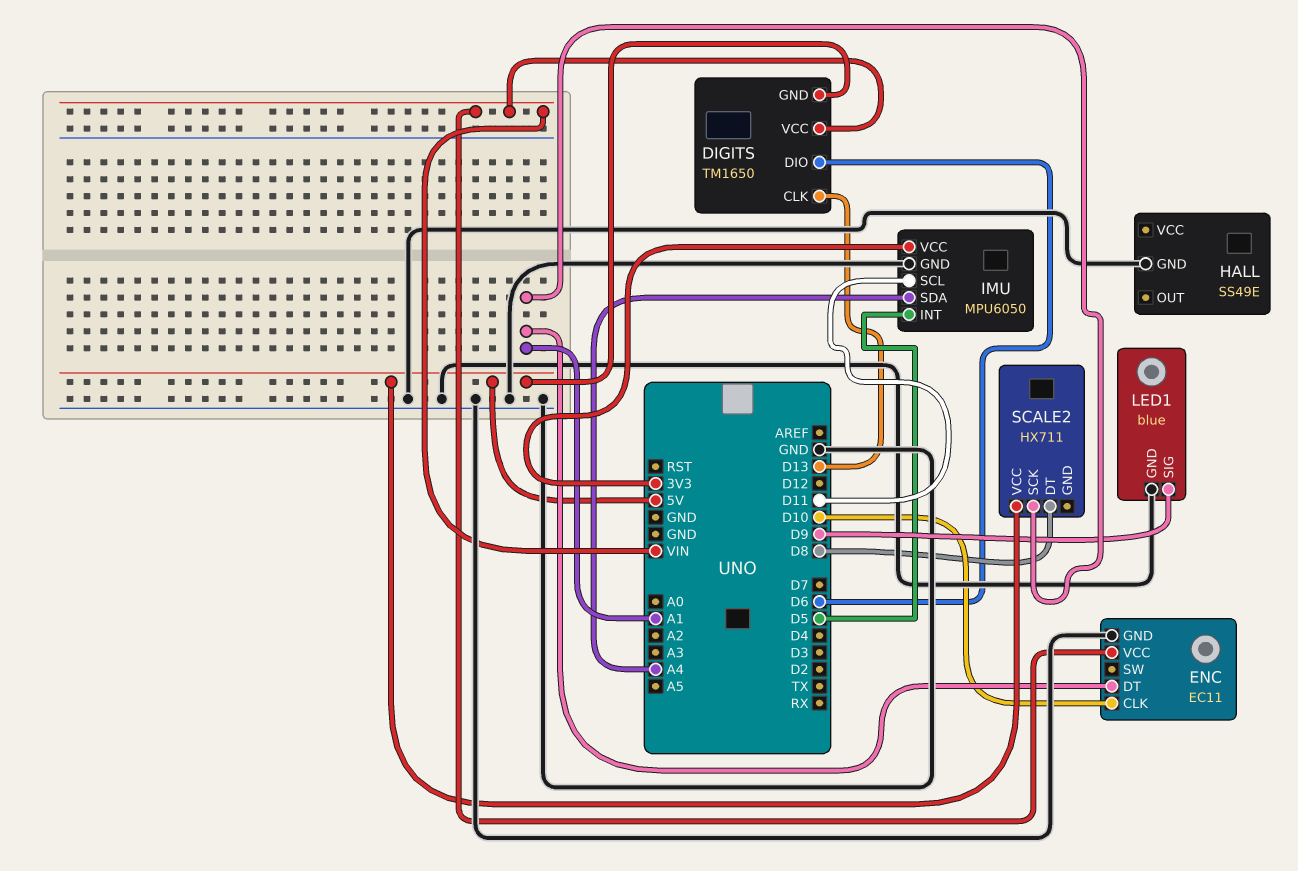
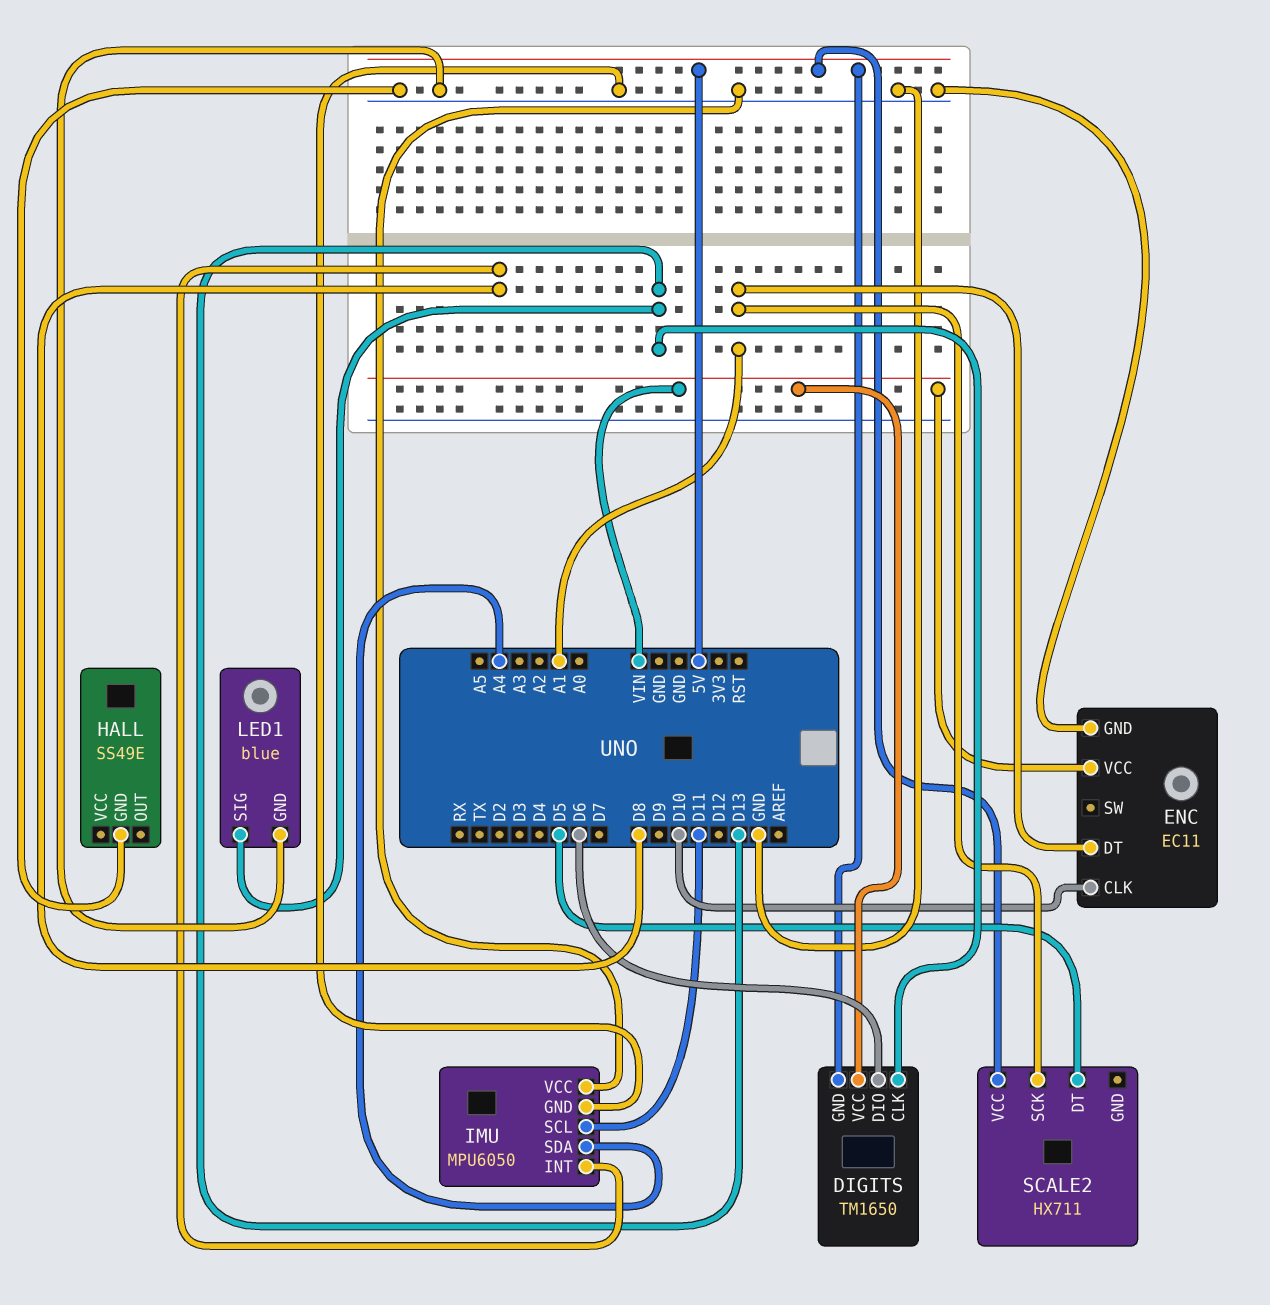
IMU pin INT: D5 -> D8
IMU pin VCC: 3V3 -> GND
LED1 pin SIG: D9 -> D13
SCALE2 pin DT: D8 -> D5

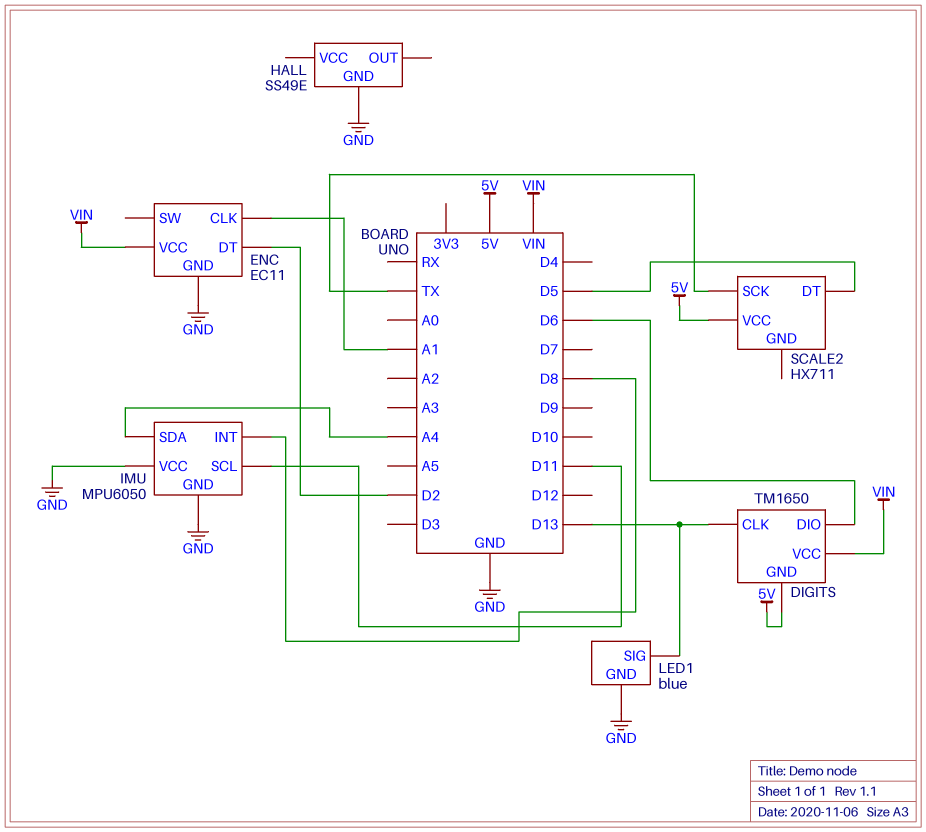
ENC pin CLK: D10 -> A1
ENC pin DT: A1 -> D2
SCALE2 pin SCK: A1 -> TX

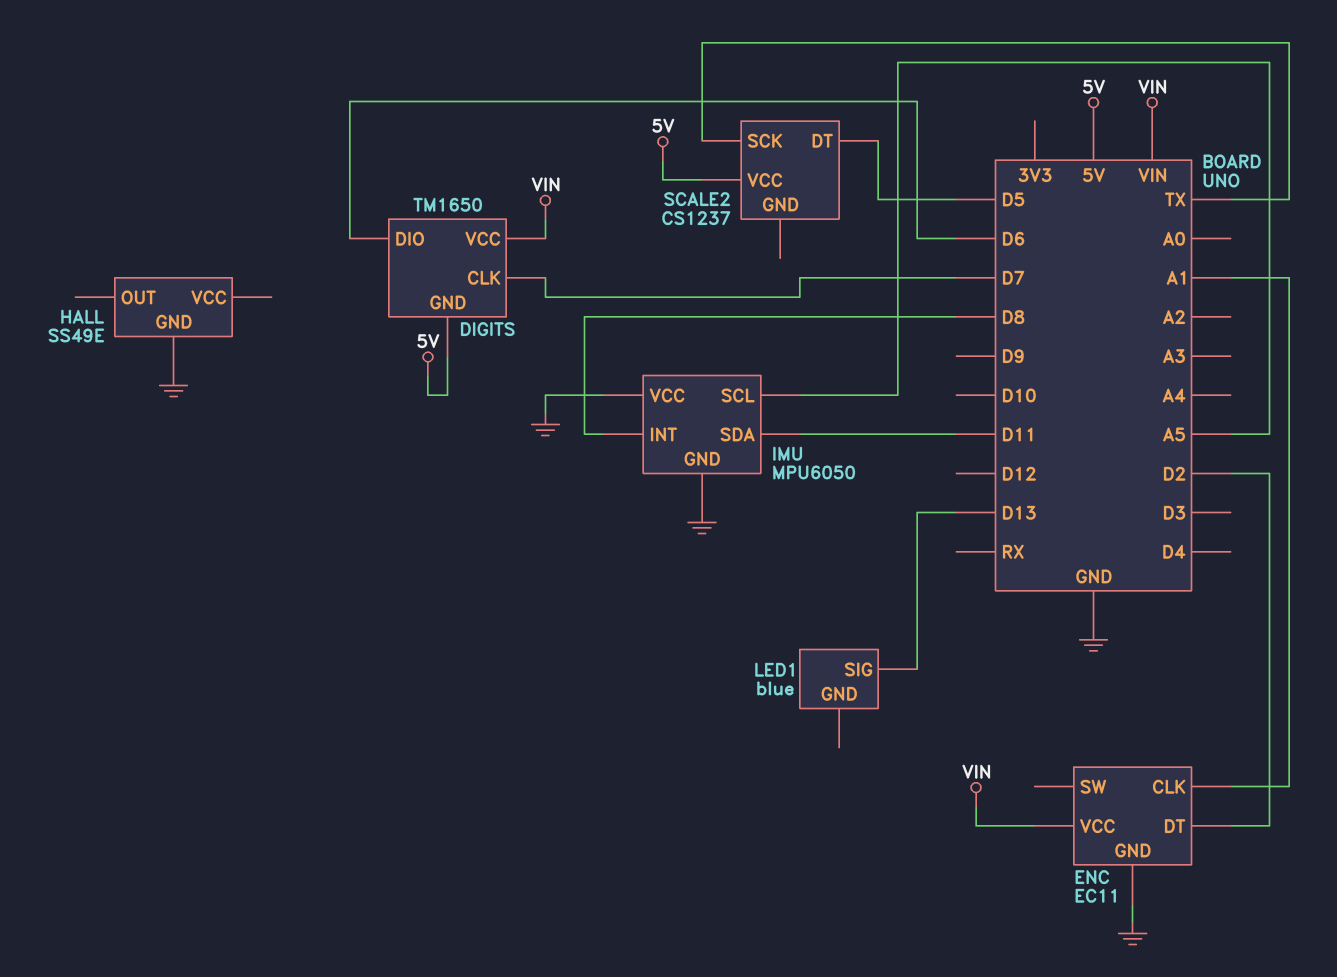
DIGITS pin CLK: D13 -> D7
IMU pin SCL: D11 -> A5
IMU pin SDA: A4 -> D11
LED1 pin GND: GND -> none
SCALE2: HX711 -> CS1237

